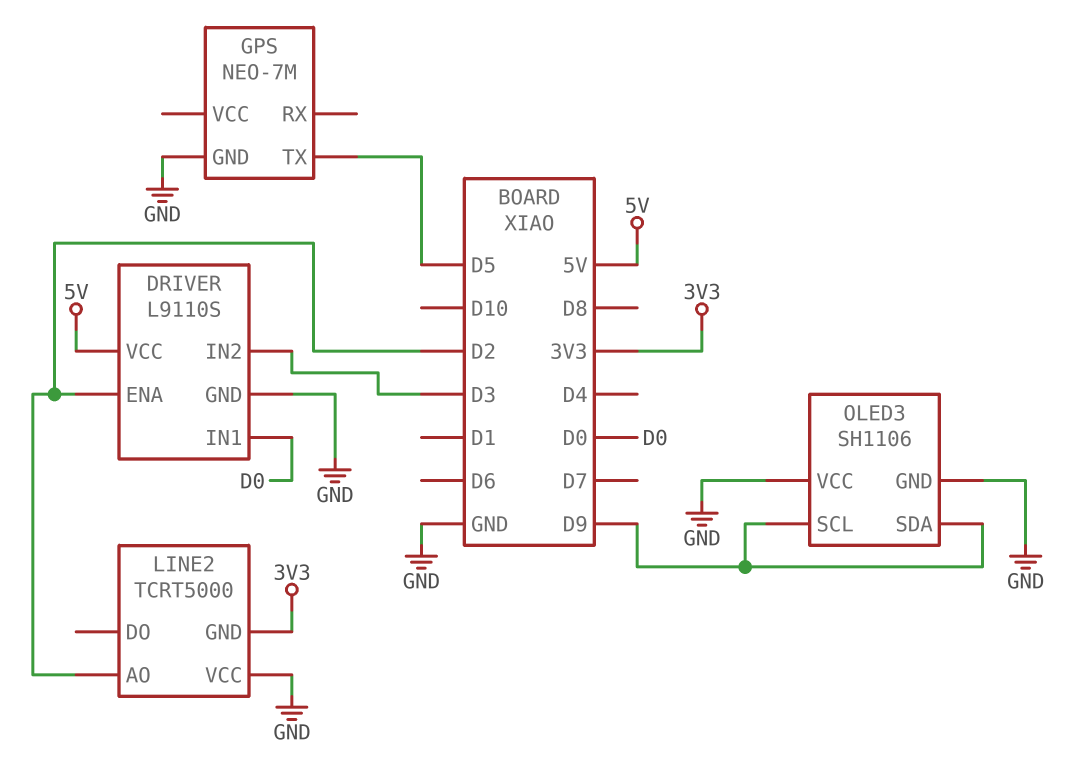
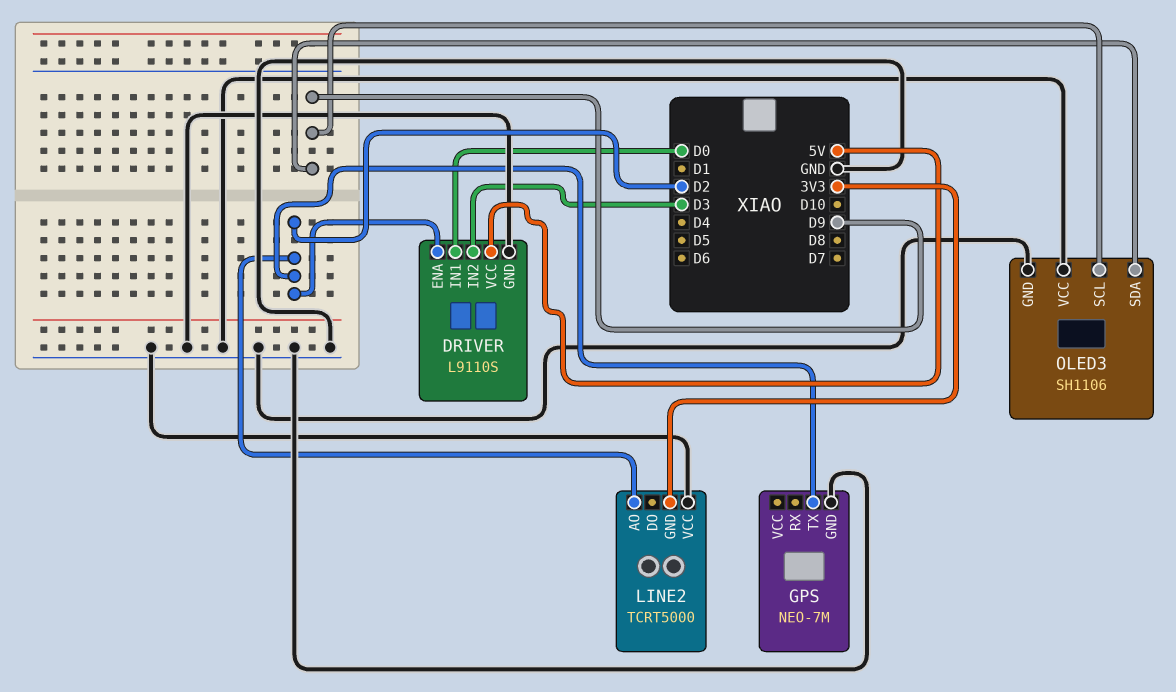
GPS pin TX: D5 -> D2

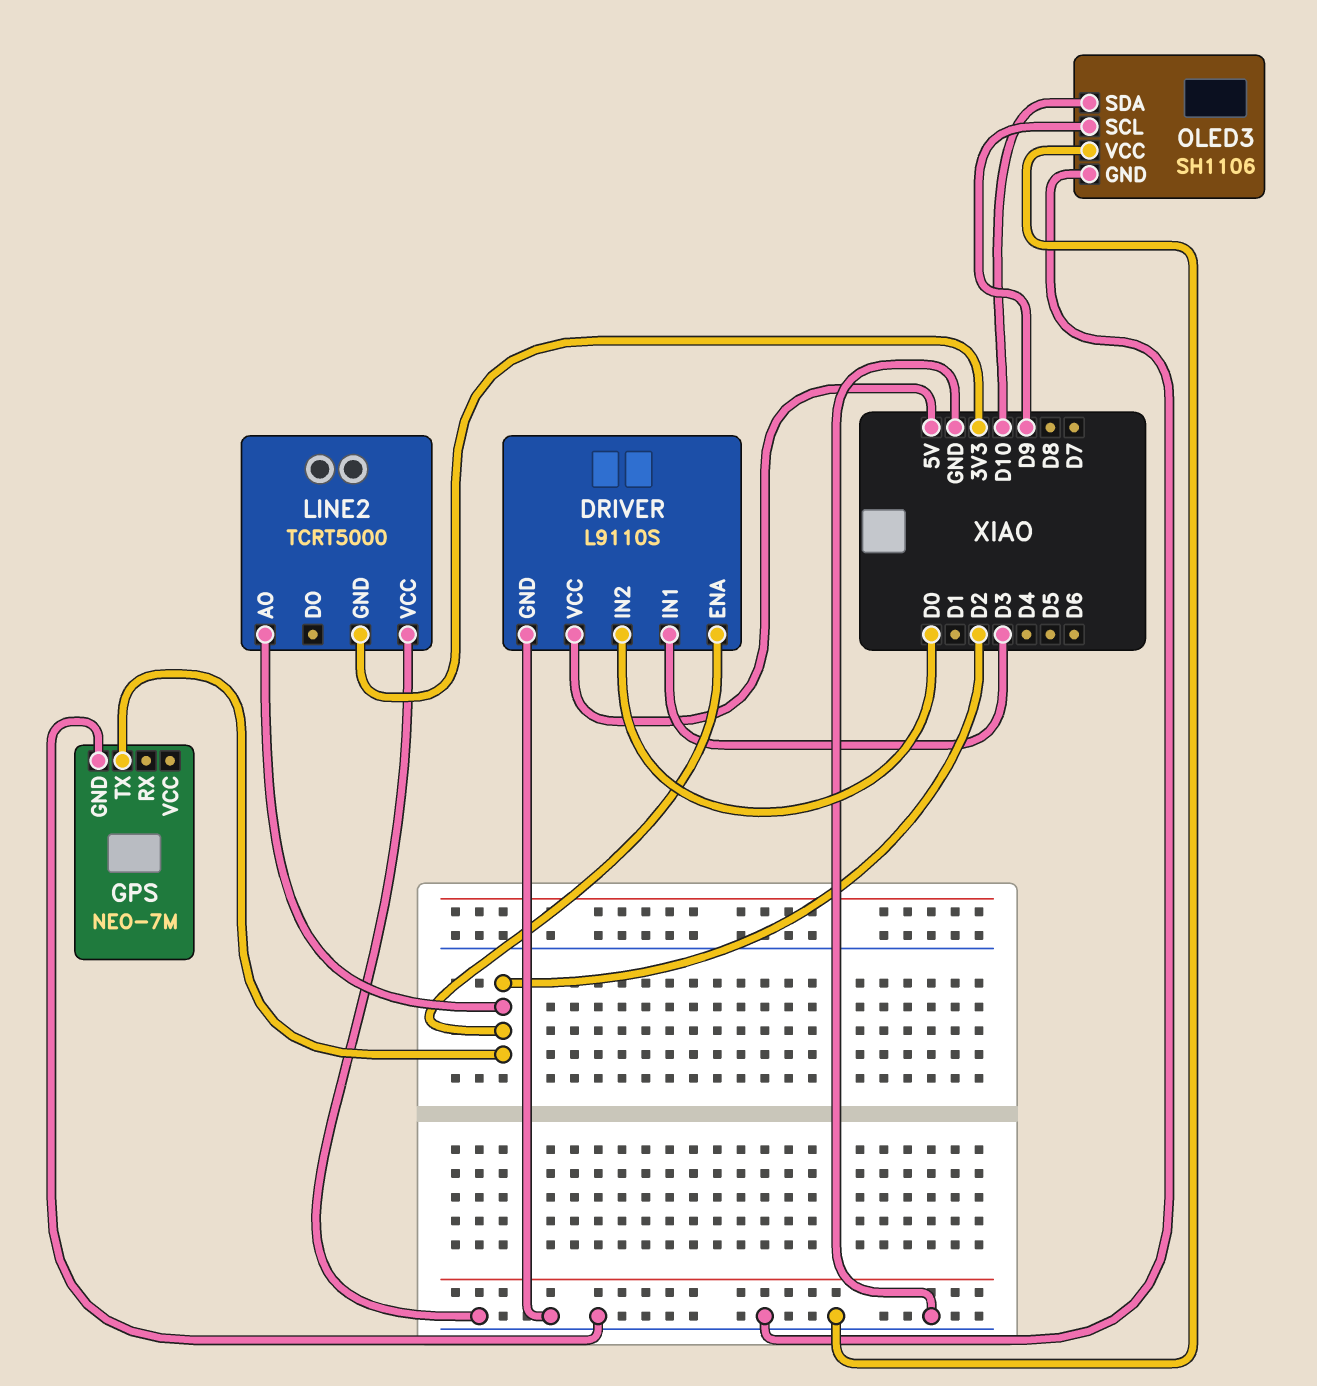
DRIVER pin IN1: D0 -> D3
DRIVER pin IN2: D3 -> D0
OLED3 pin SDA: D9 -> D10

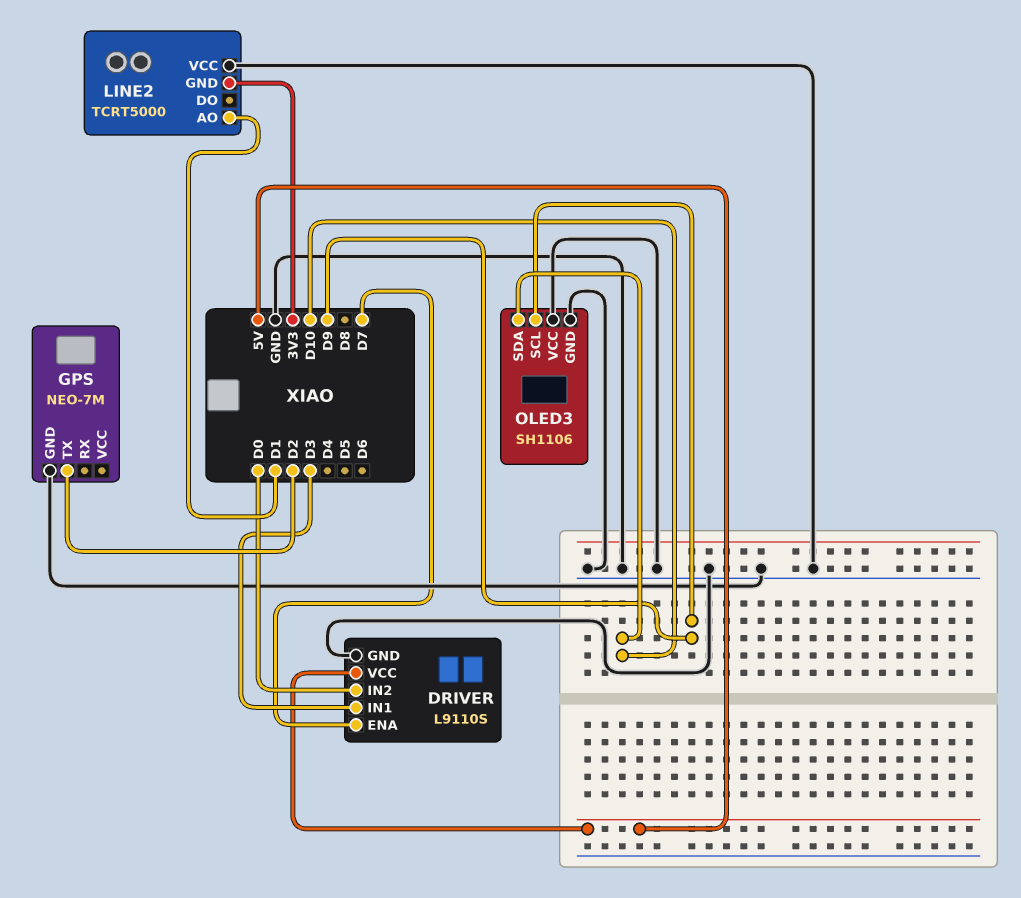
DRIVER pin ENA: D2 -> D7
LINE2 pin AO: D2 -> D1

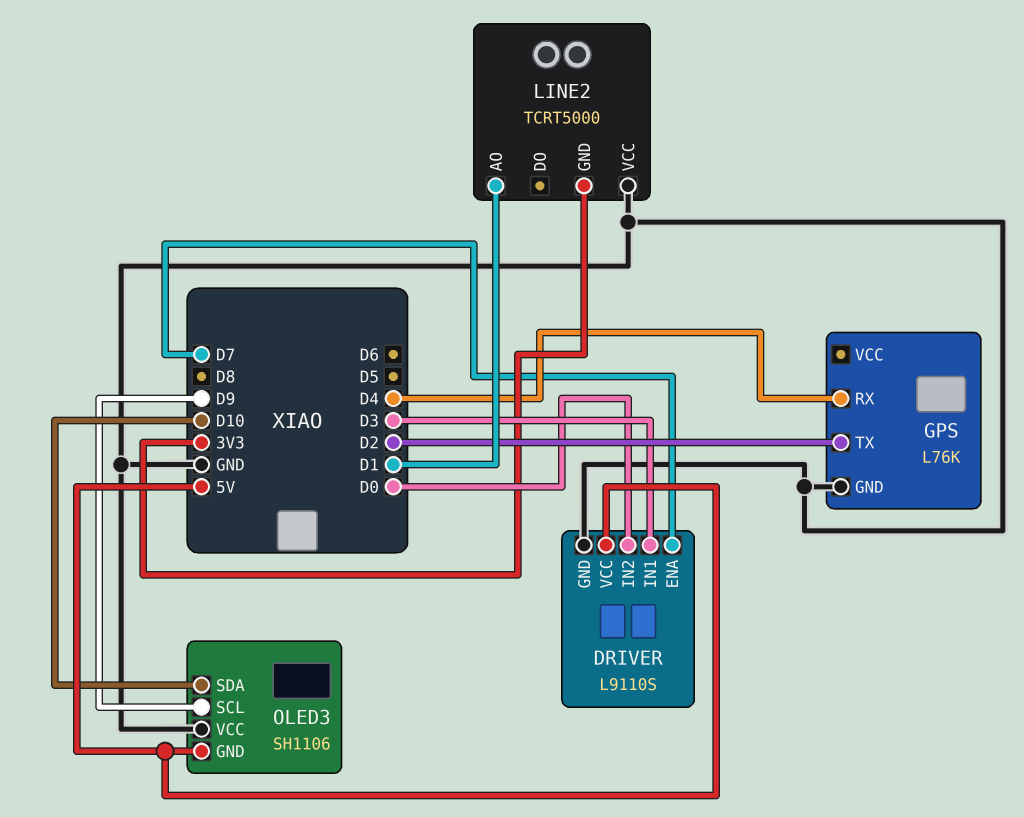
GPS: NEO-7M -> L76K
GPS pin RX: none -> D4
OLED3 pin GND: GND -> 5V

